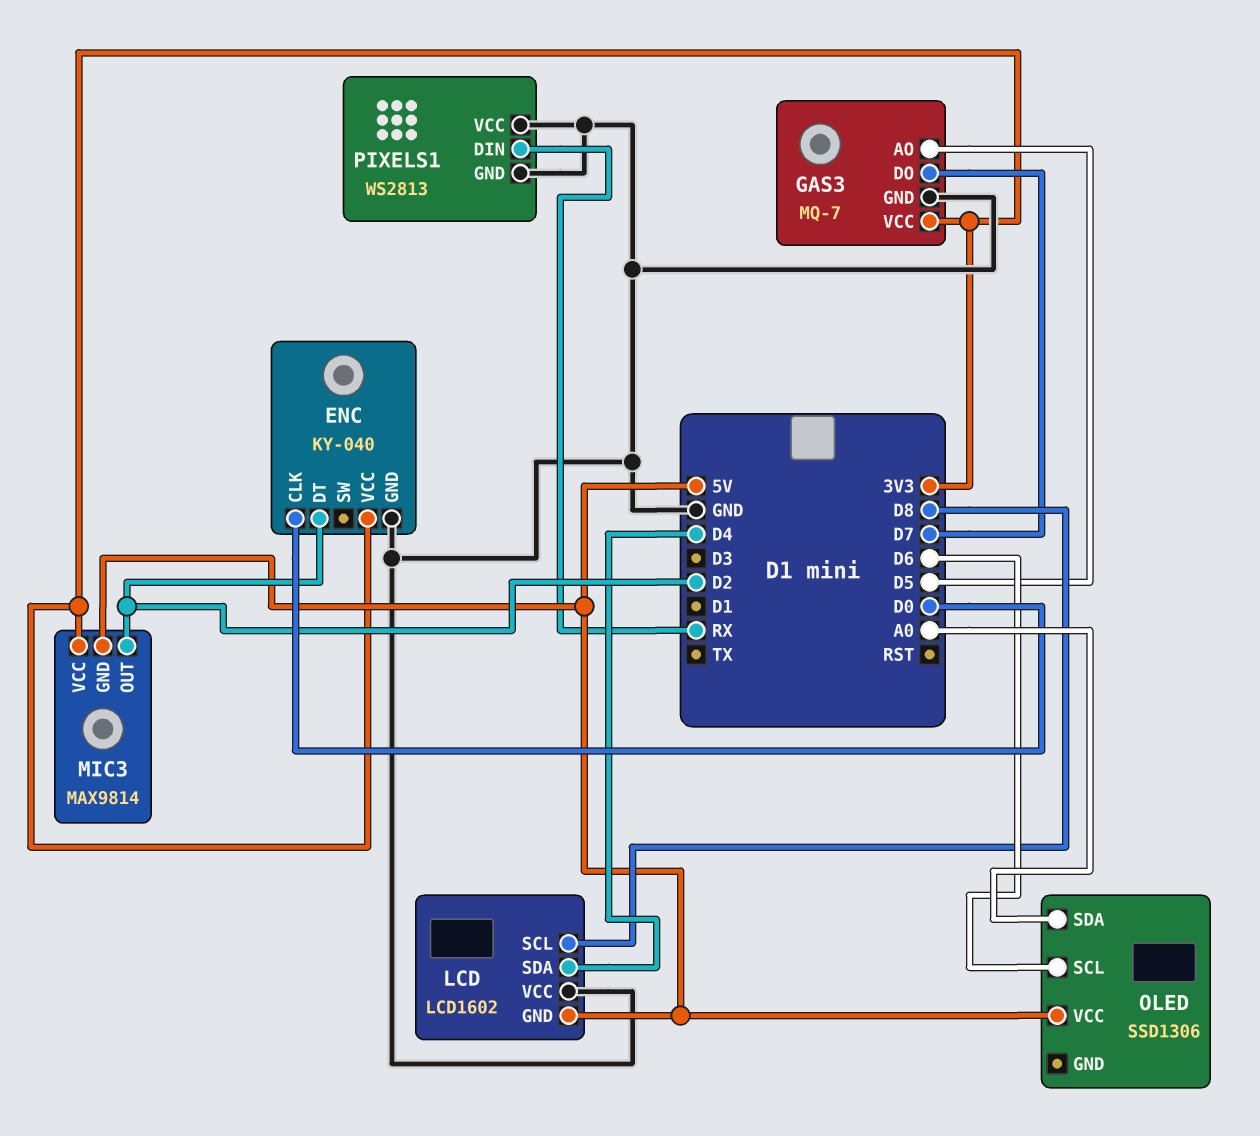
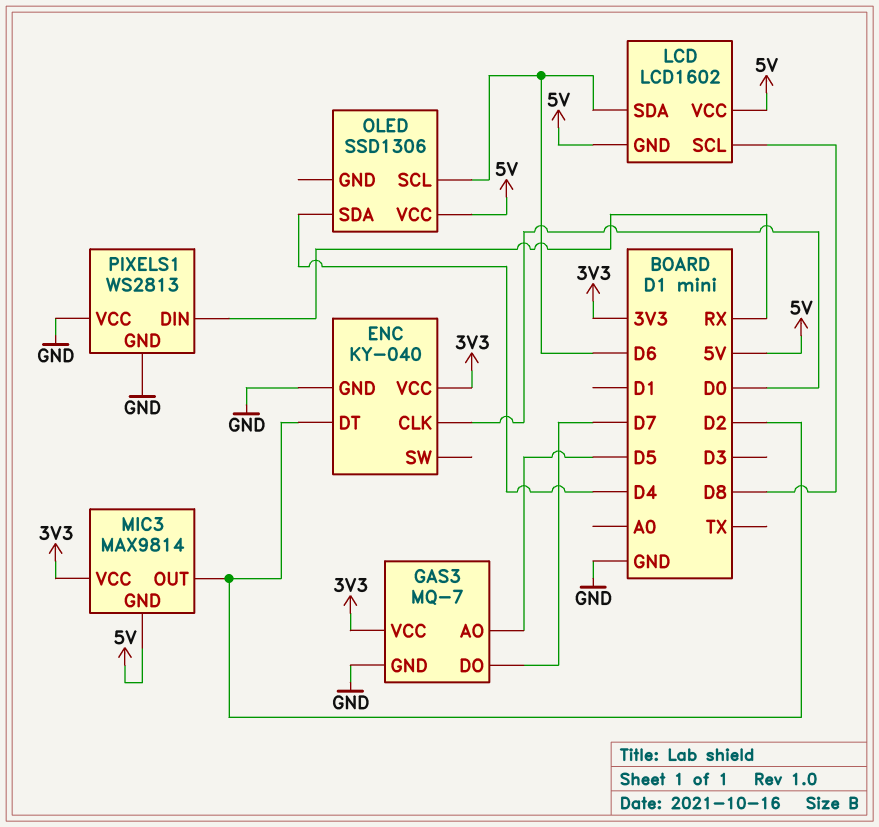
LCD pin SDA: D4 -> D6
LCD pin VCC: GND -> 5V
OLED pin SDA: A0 -> D4

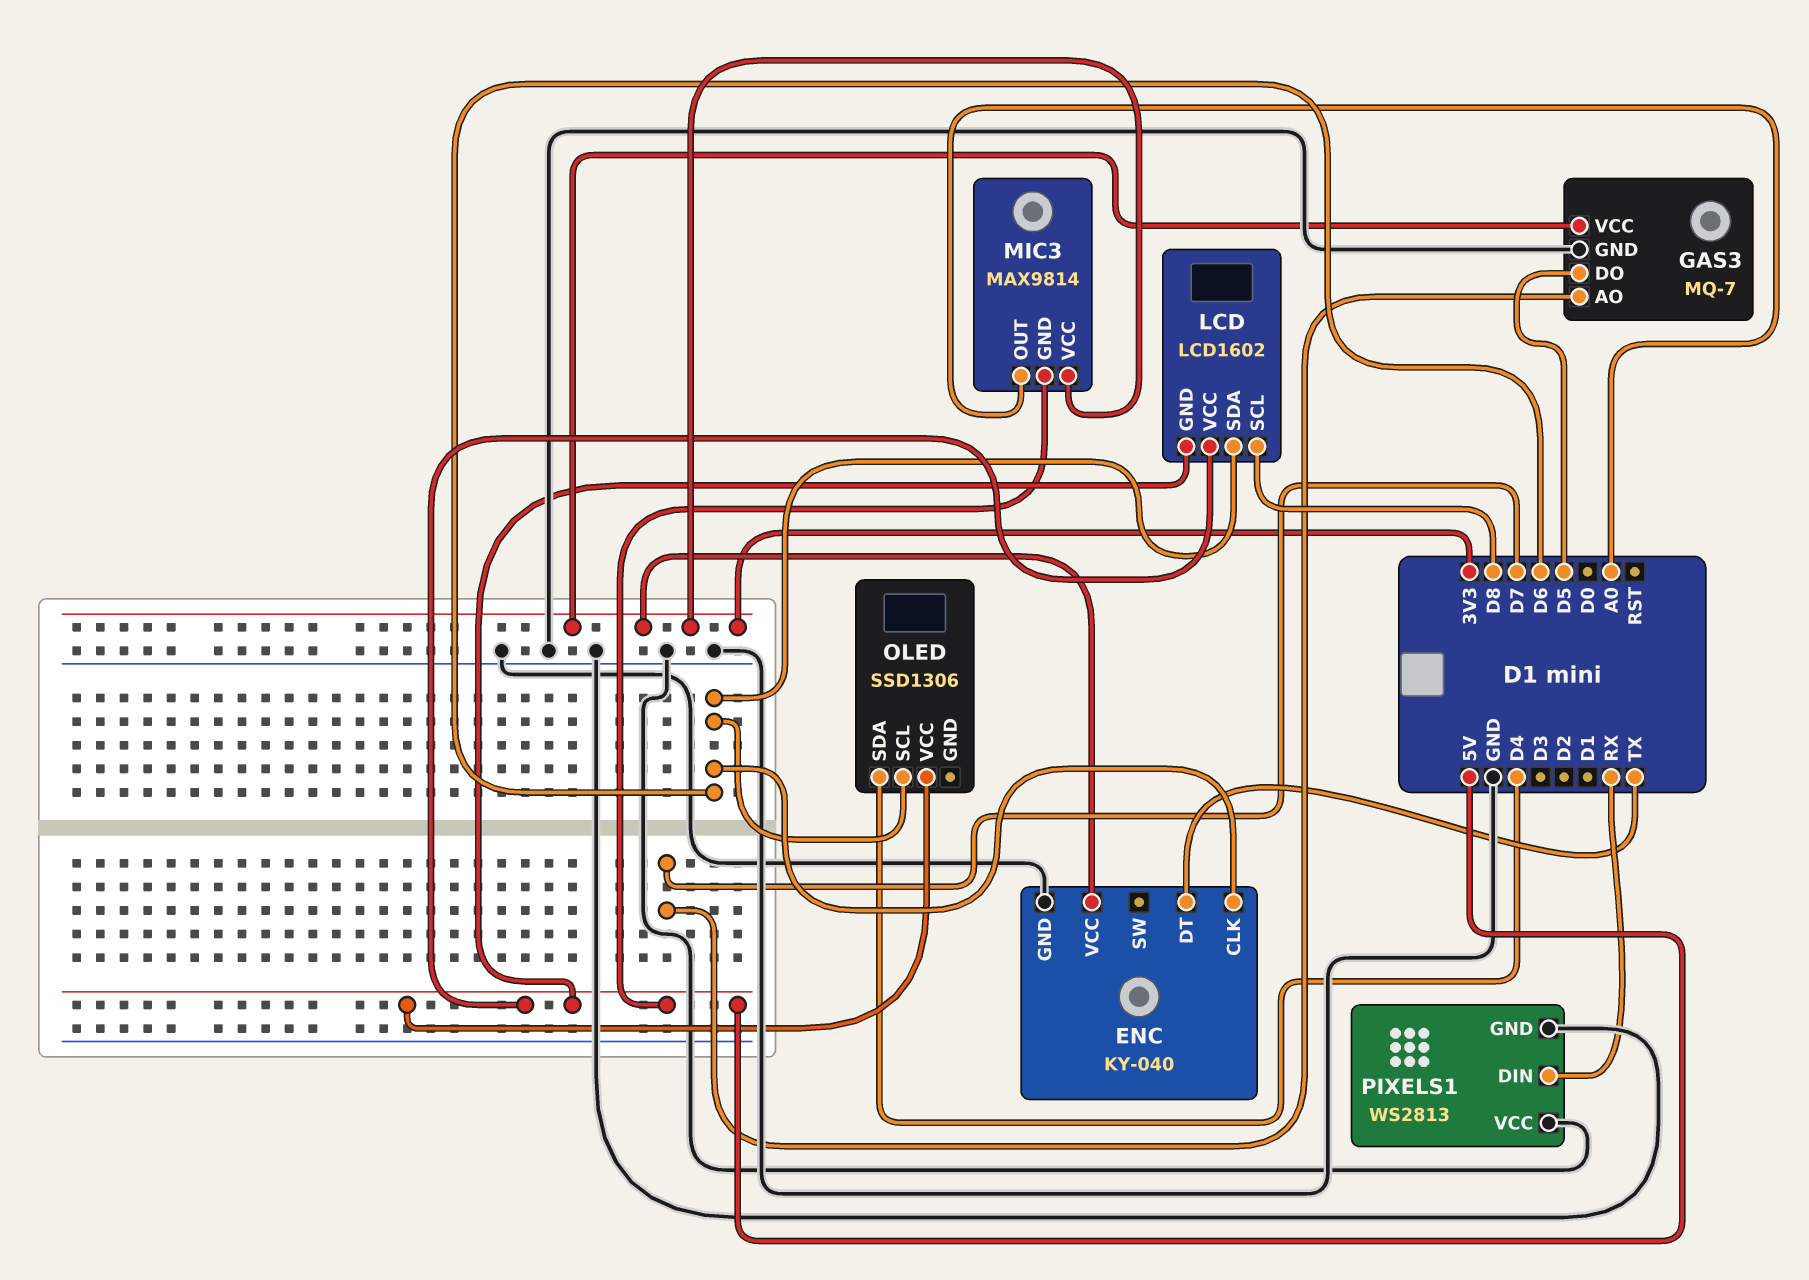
ENC pin CLK: D0 -> D6
ENC pin DT: D2 -> TX
GAS3 pin AO: D5 -> D7
GAS3 pin DO: D7 -> D5
MIC3 pin OUT: D2 -> A0

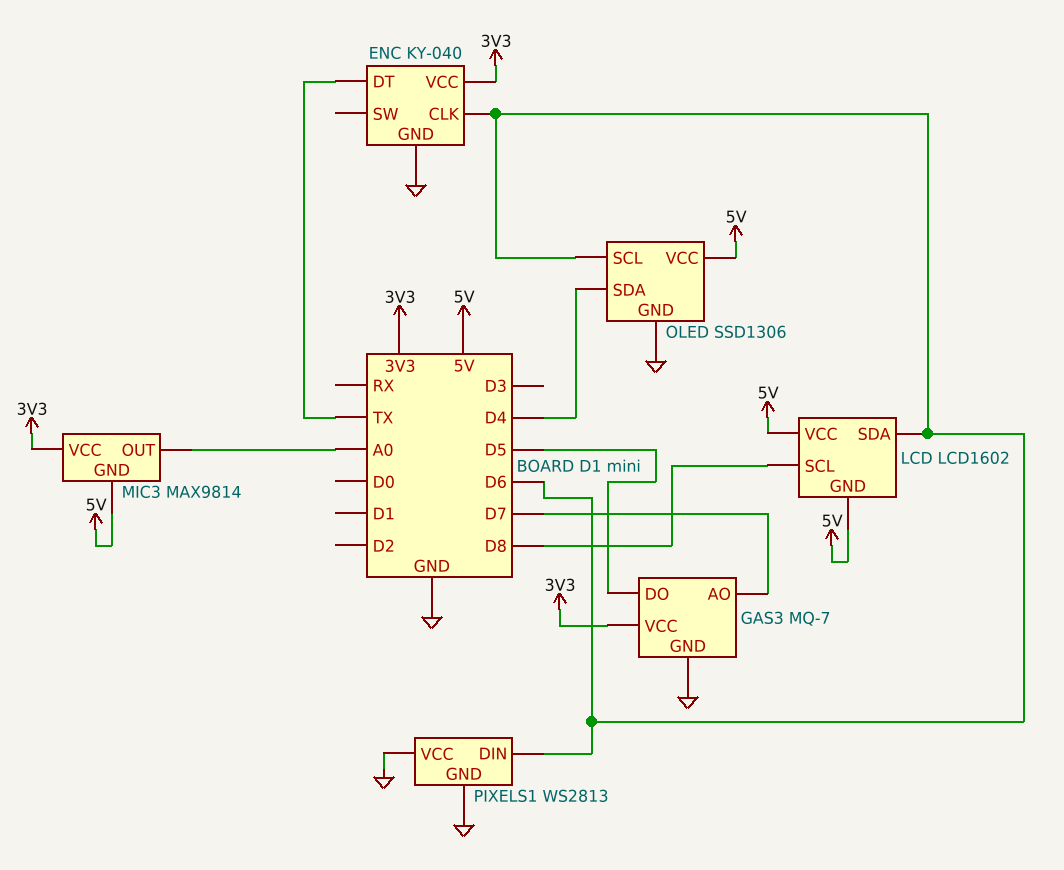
OLED pin GND: none -> GND
PIXELS1 pin DIN: RX -> D6

